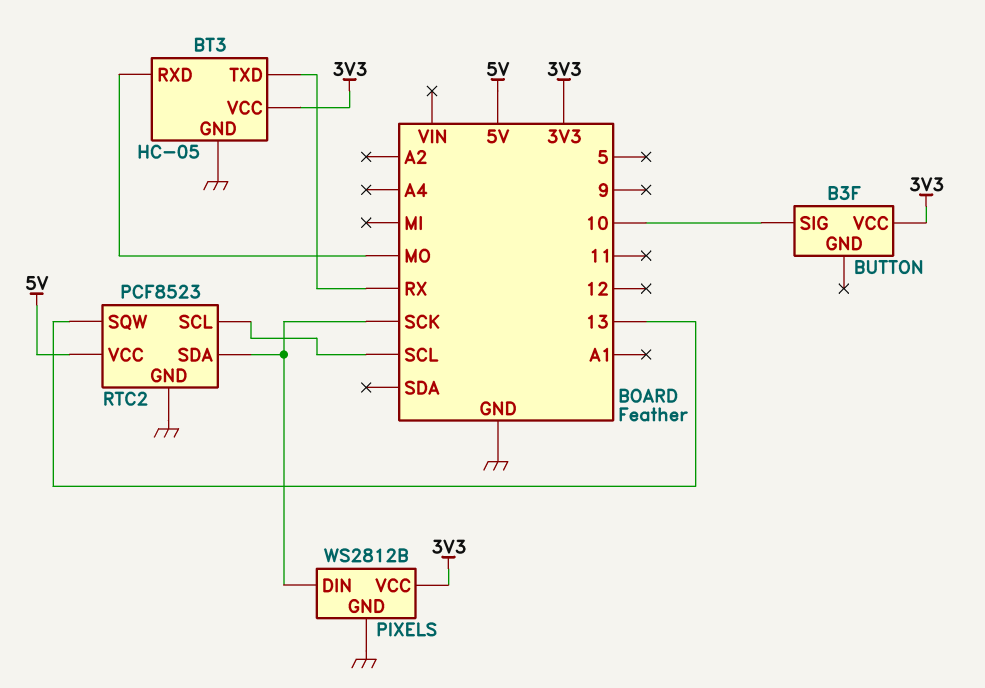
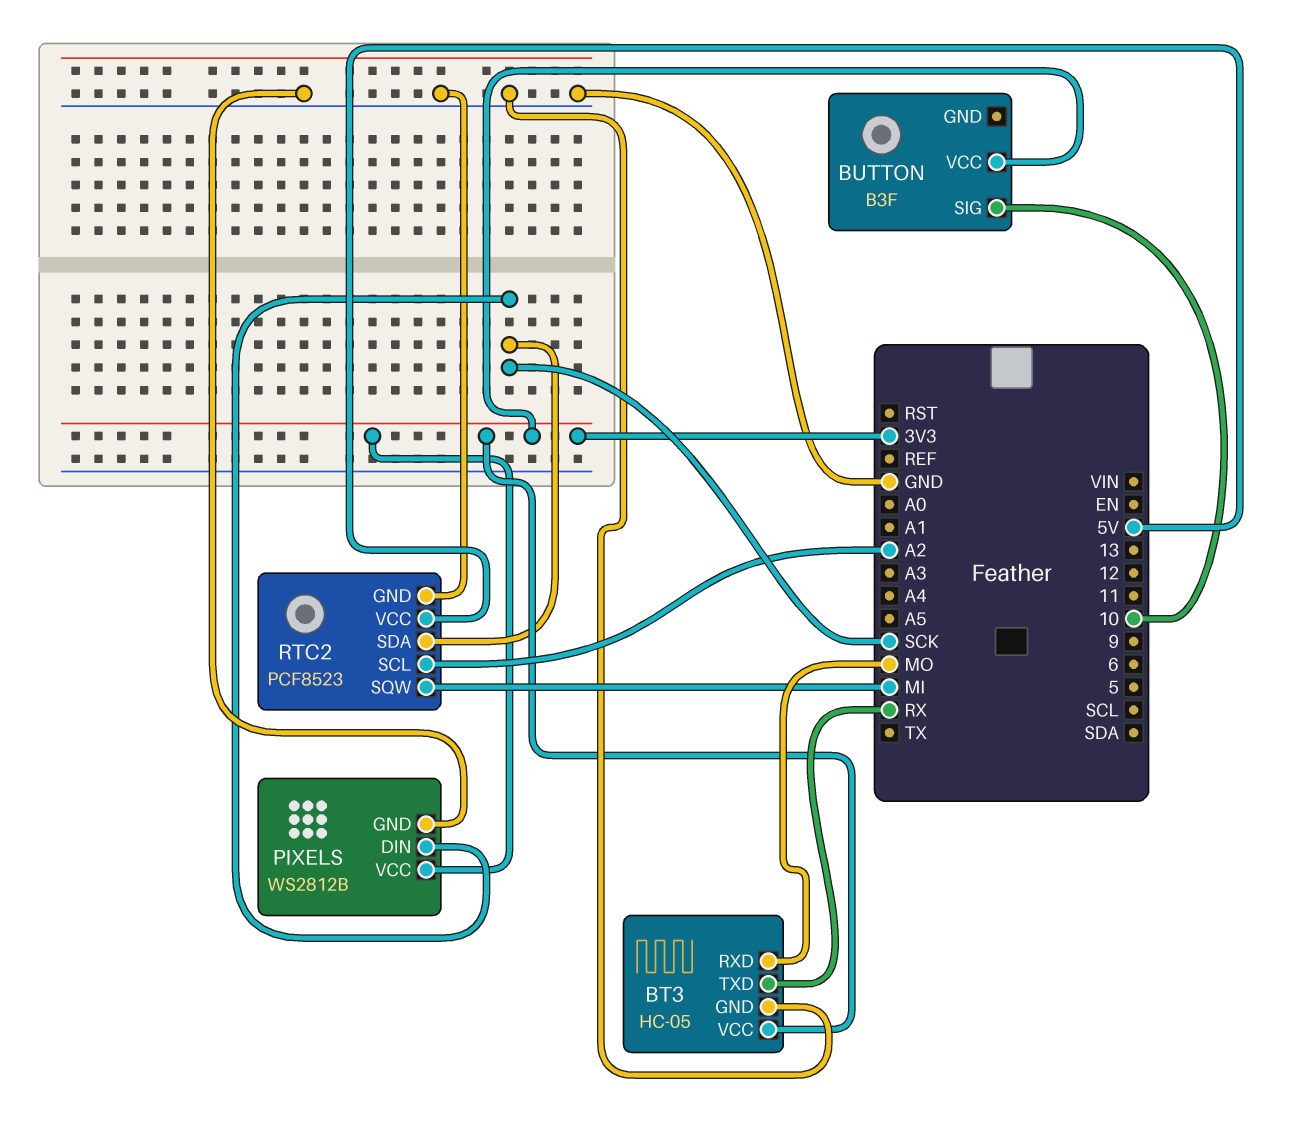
RTC2 pin SCL: SCL -> A2
RTC2 pin SQW: 13 -> MI

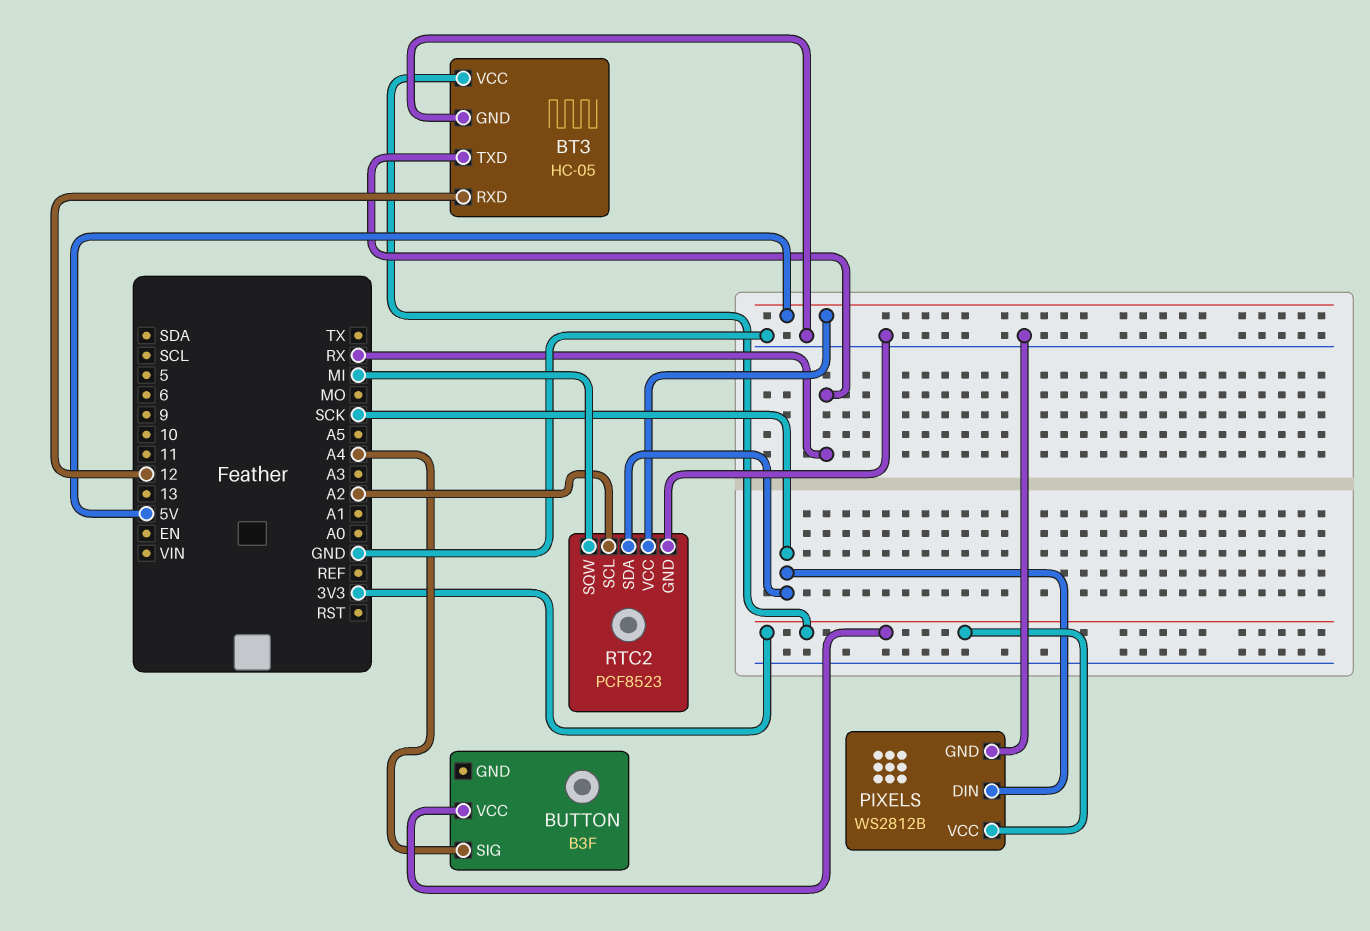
BT3 pin RXD: MO -> 12
BUTTON pin SIG: 10 -> A4

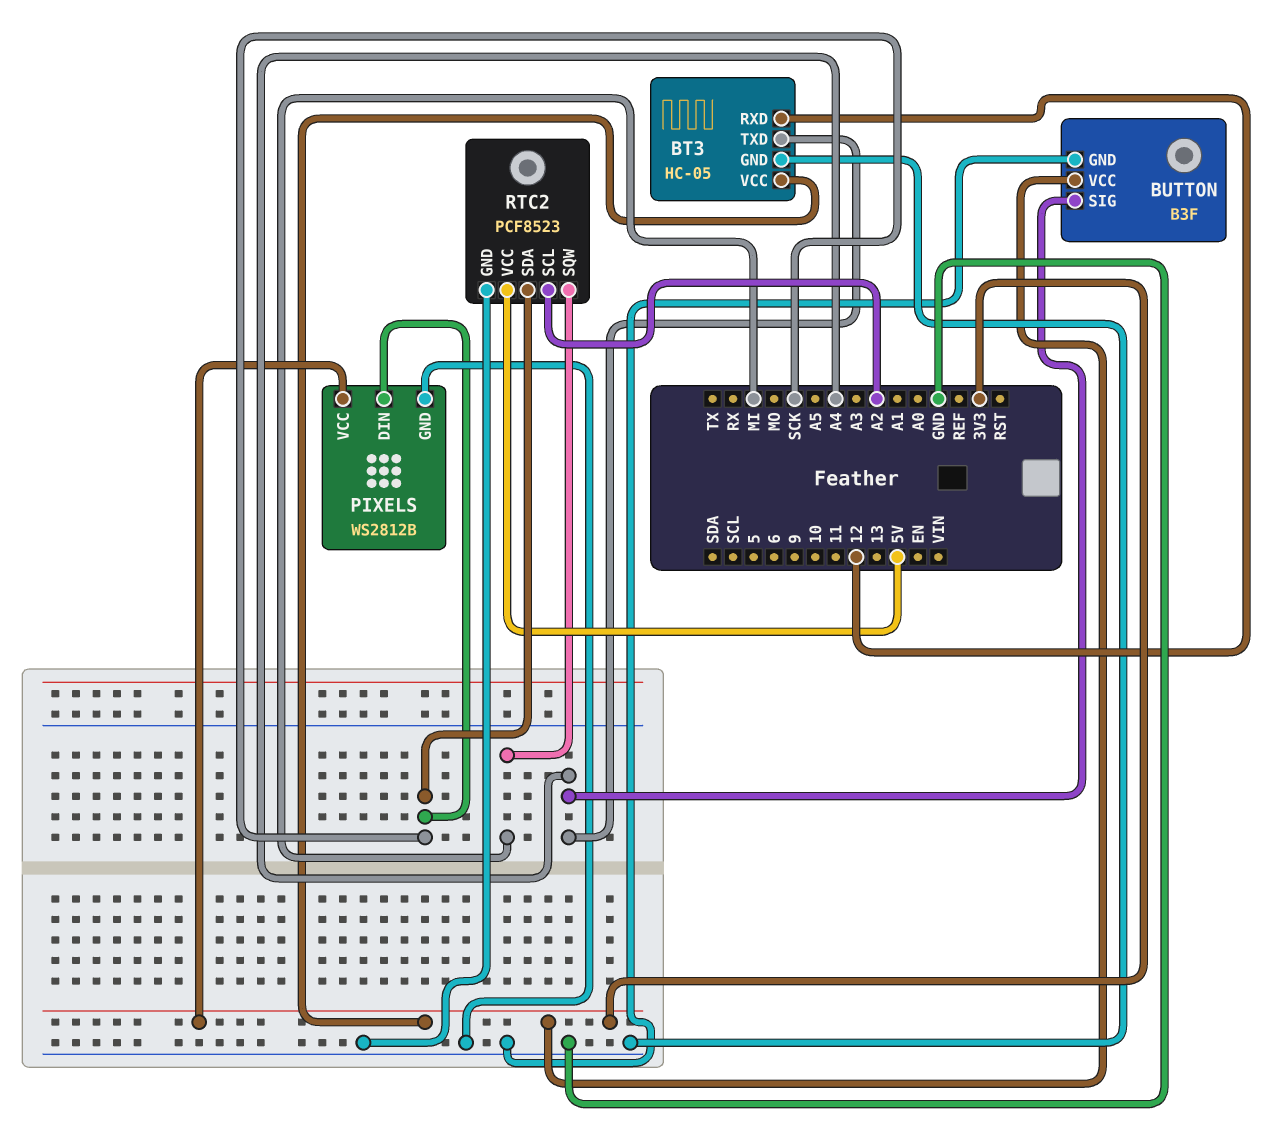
BT3 pin TXD: RX -> A4
BUTTON pin GND: none -> GND

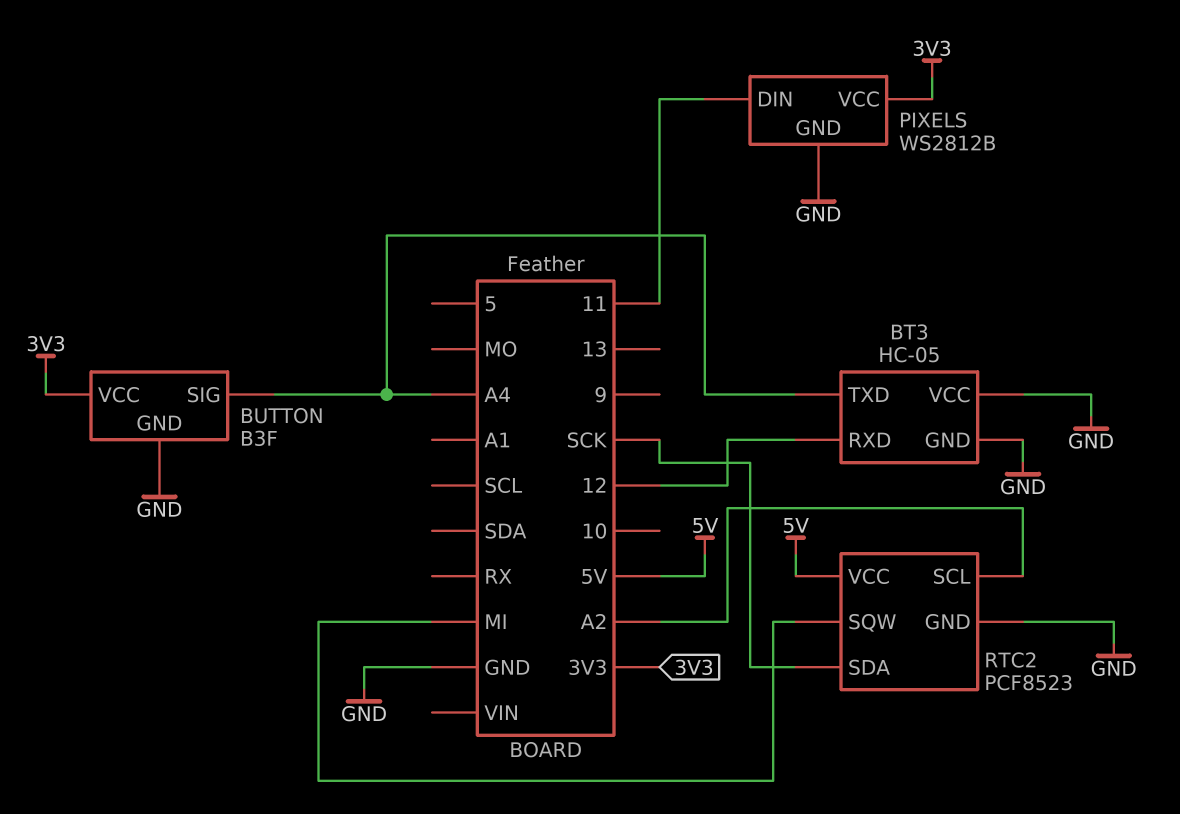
BT3 pin VCC: 3V3 -> GND
PIXELS pin DIN: SCK -> 11

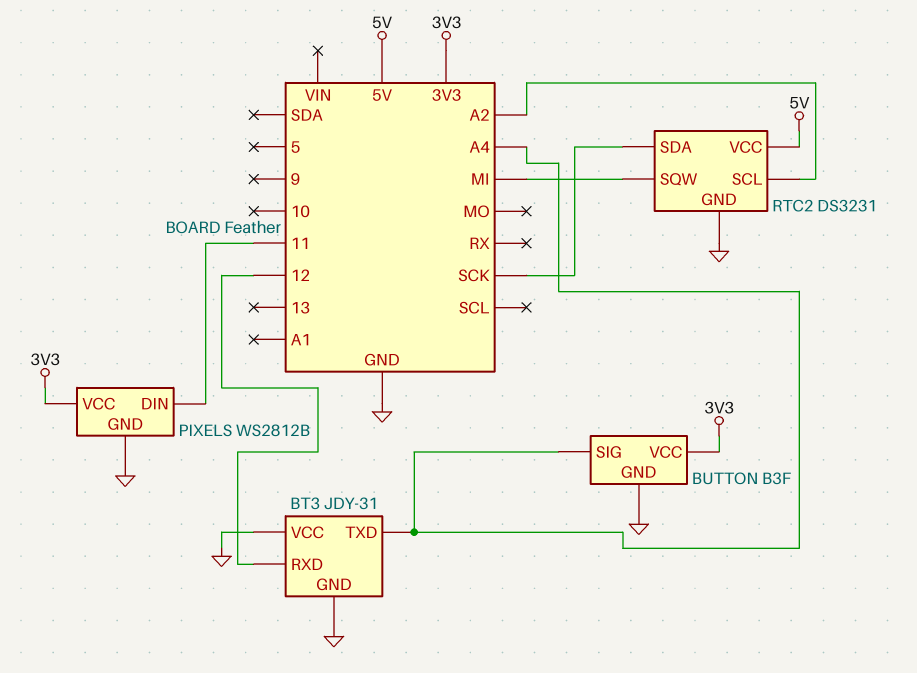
BT3: HC-05 -> JDY-31
RTC2: PCF8523 -> DS3231

